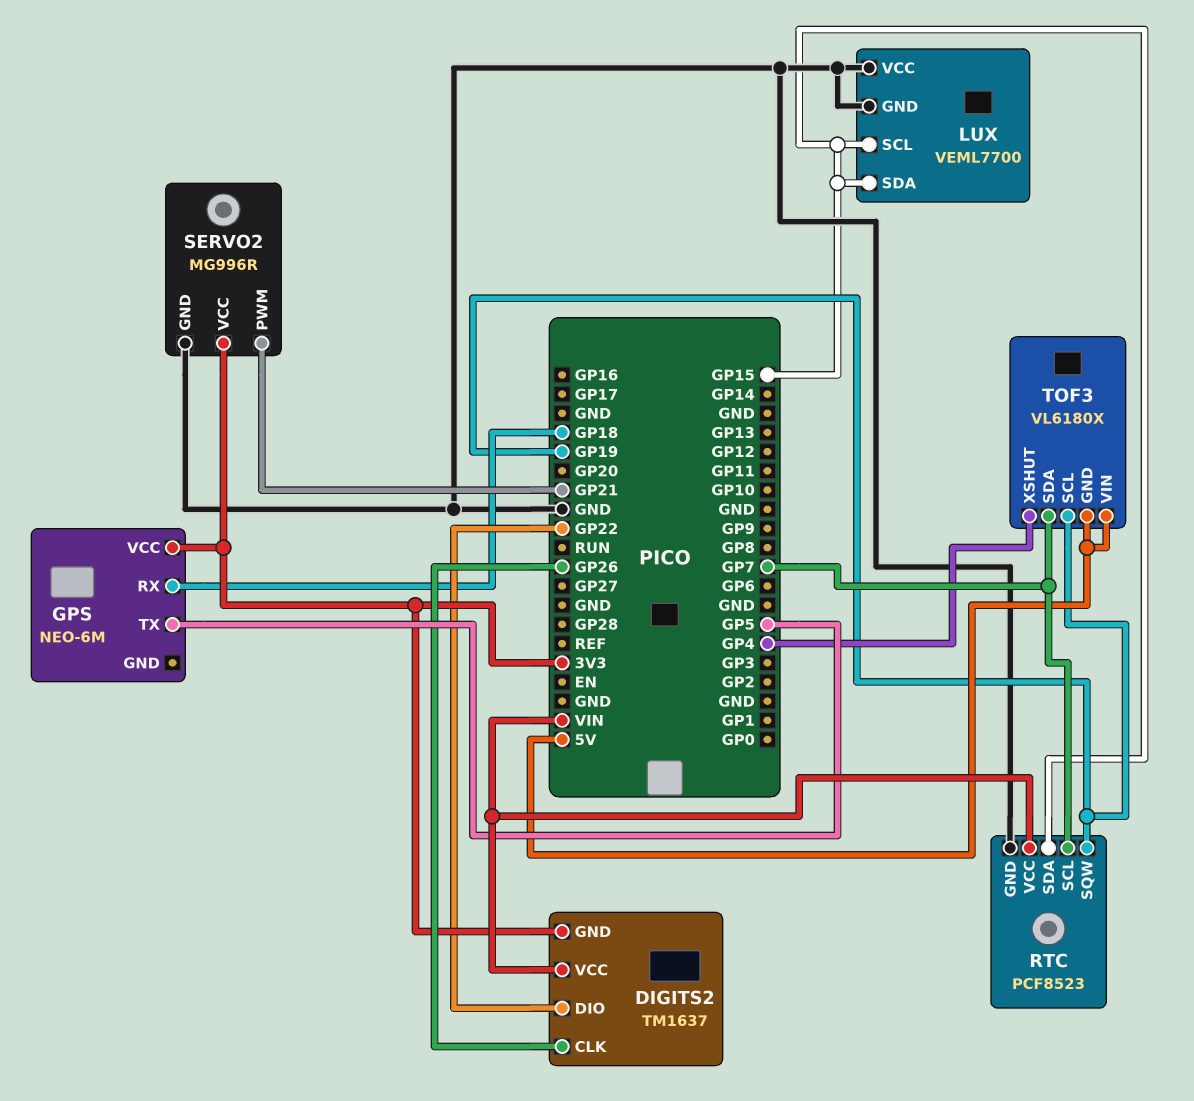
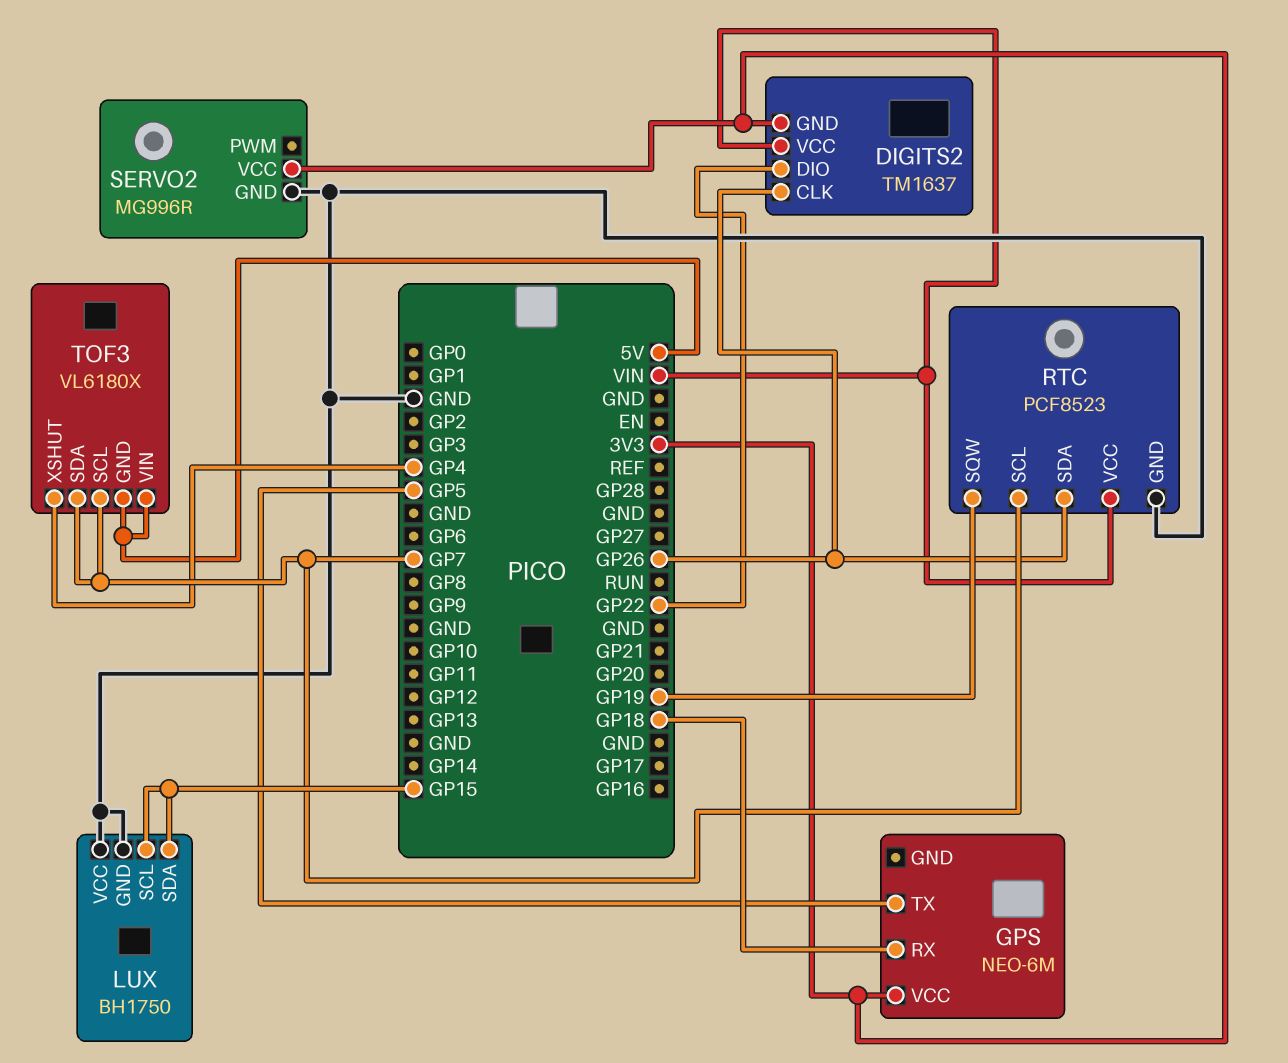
LUX: VEML7700 -> BH1750
RTC pin SDA: GP15 -> GP26
SERVO2 pin PWM: GP21 -> none
TOF3 pin SCL: GP19 -> GP7

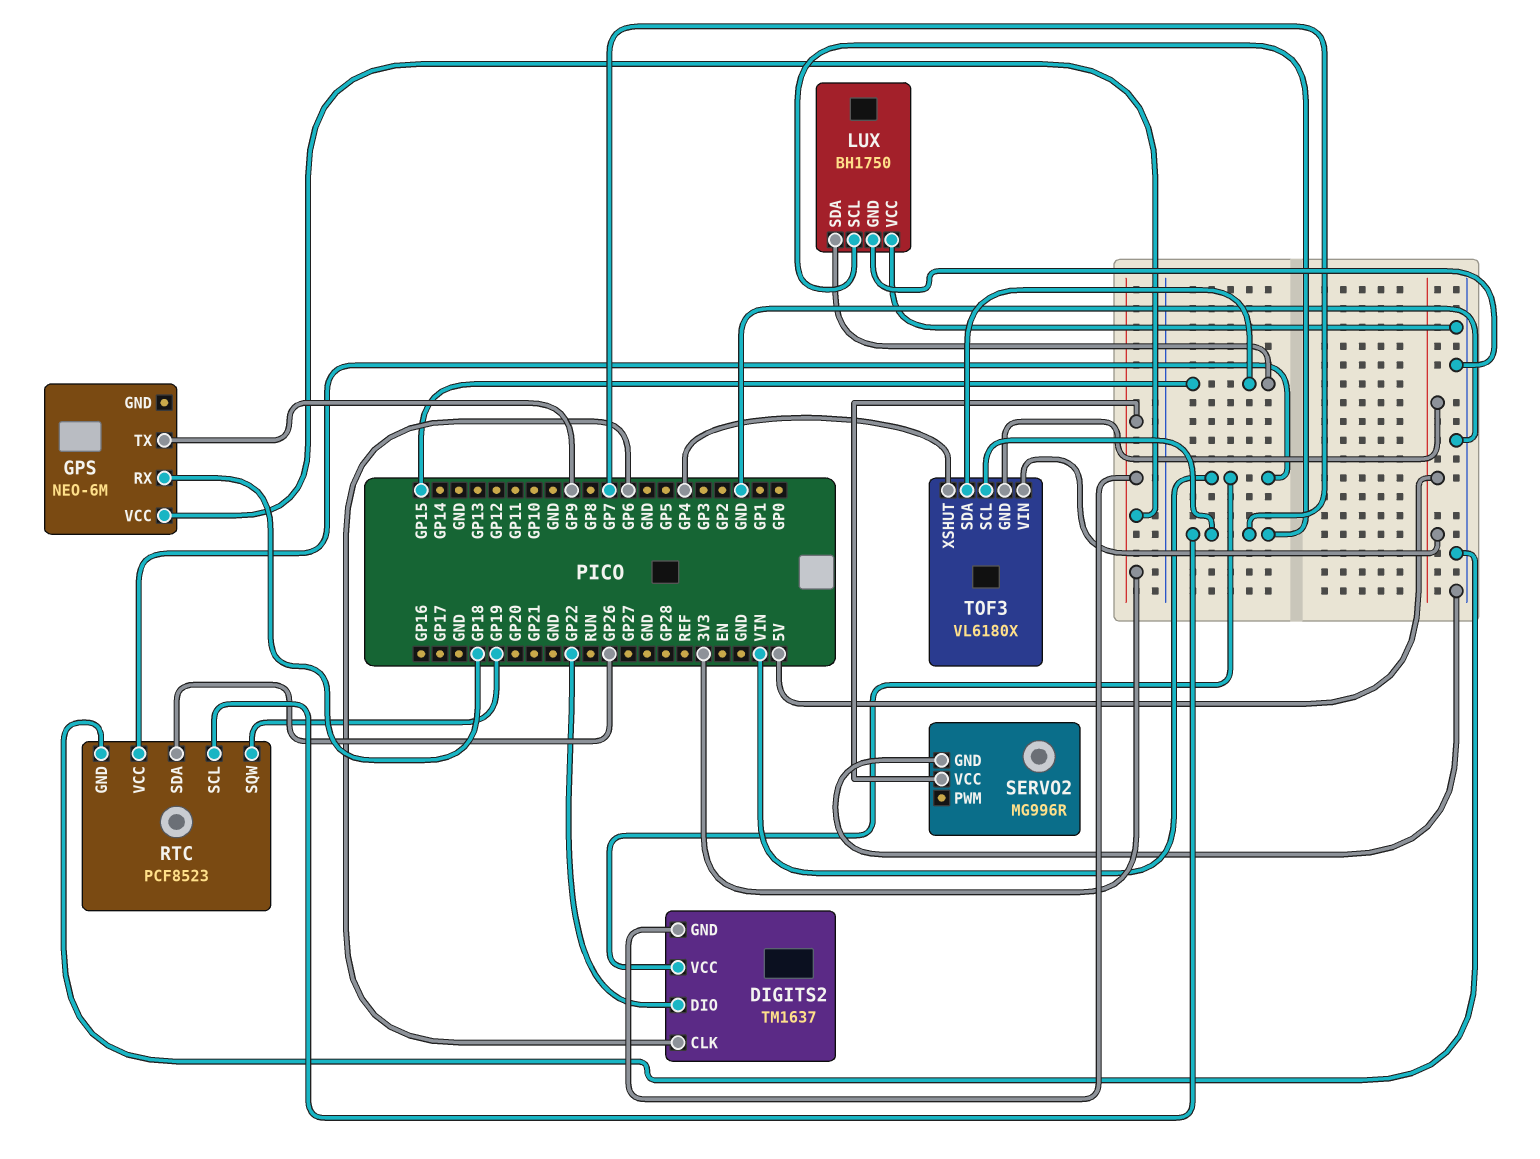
DIGITS2 pin CLK: GP26 -> GP6
GPS pin TX: GP5 -> GP9
LUX pin SCL: GP15 -> GP7
TOF3 pin SDA: GP7 -> GP15

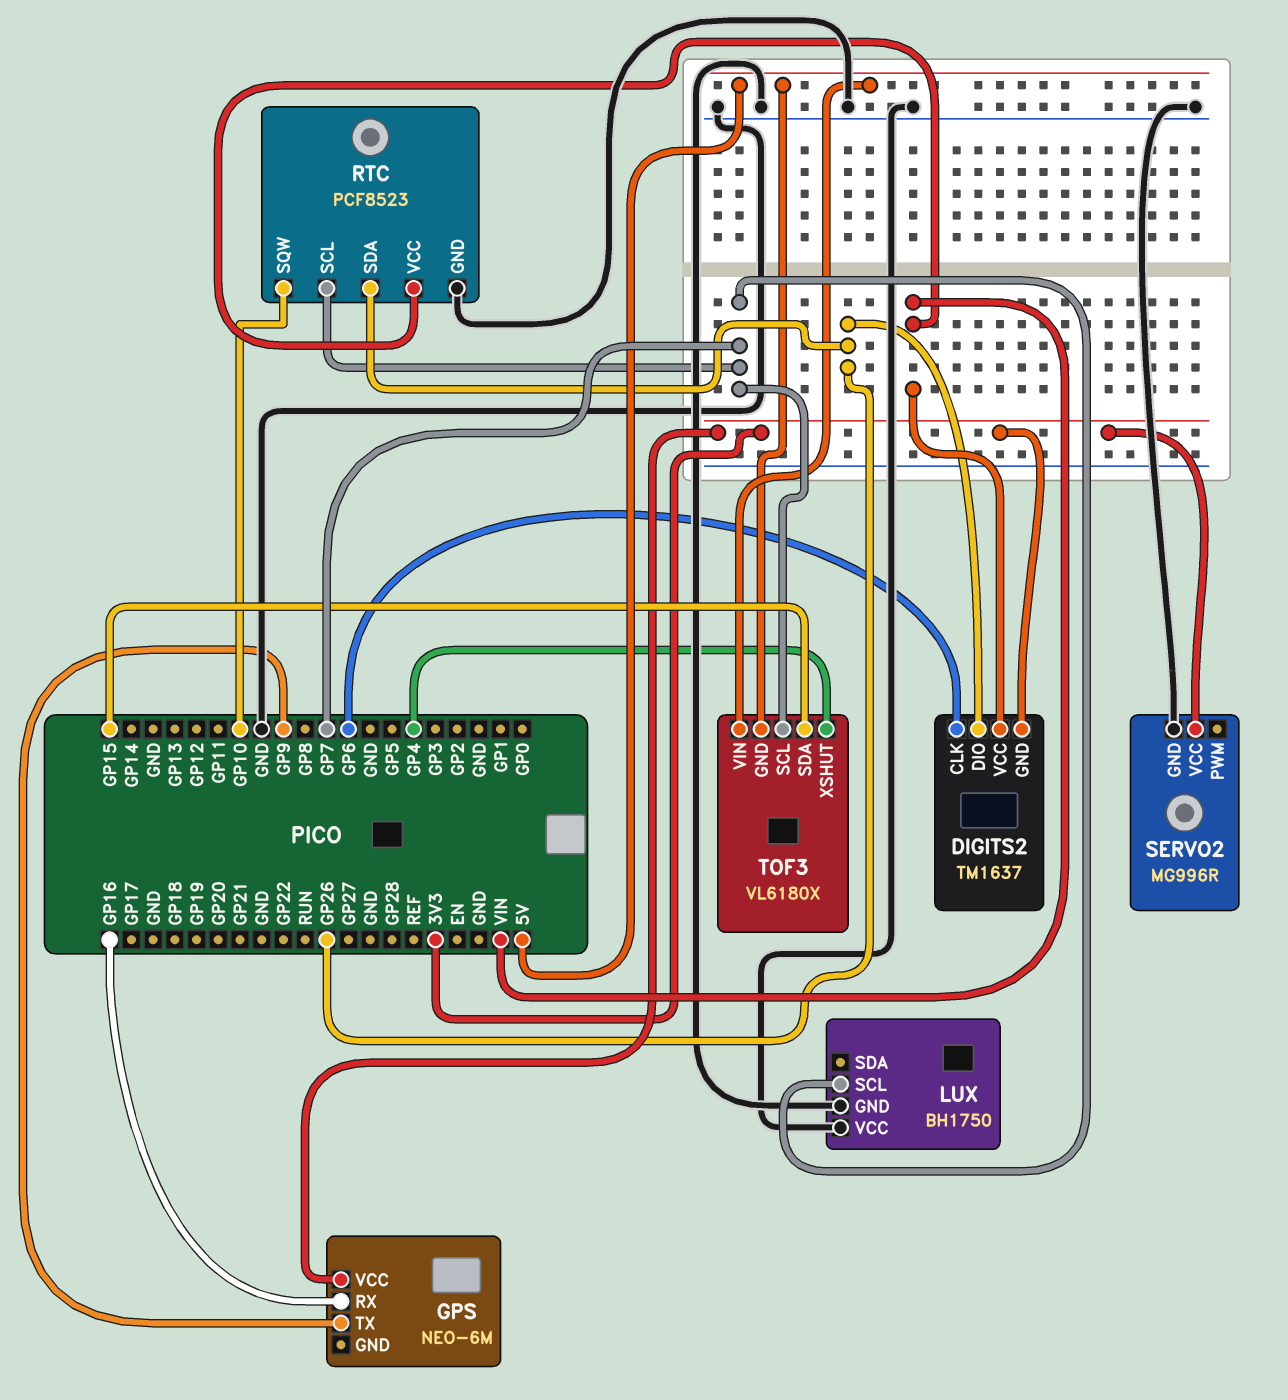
DIGITS2 pin DIO: GP22 -> GP26
GPS pin RX: GP18 -> GP16
LUX pin SDA: GP15 -> none
RTC pin SQW: GP19 -> GP10

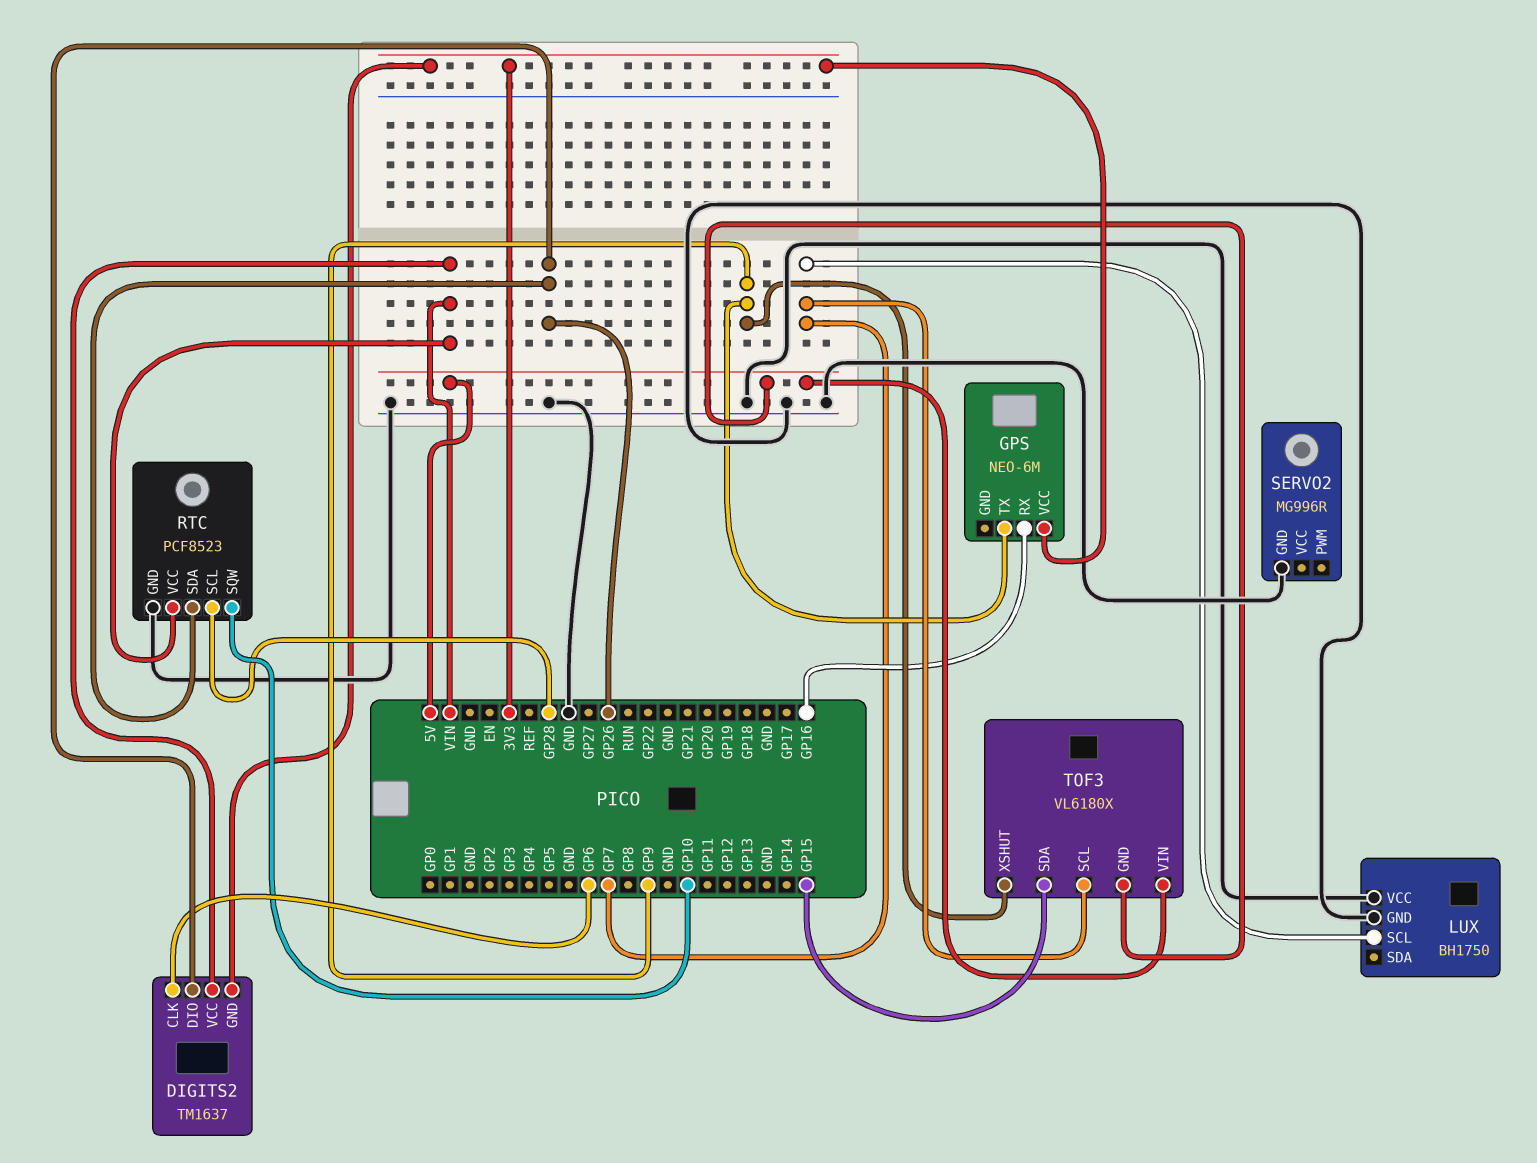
RTC pin SCL: GP7 -> GP28
SERVO2 pin VCC: 3V3 -> none
TOF3 pin XSHUT: GP4 -> GP9

